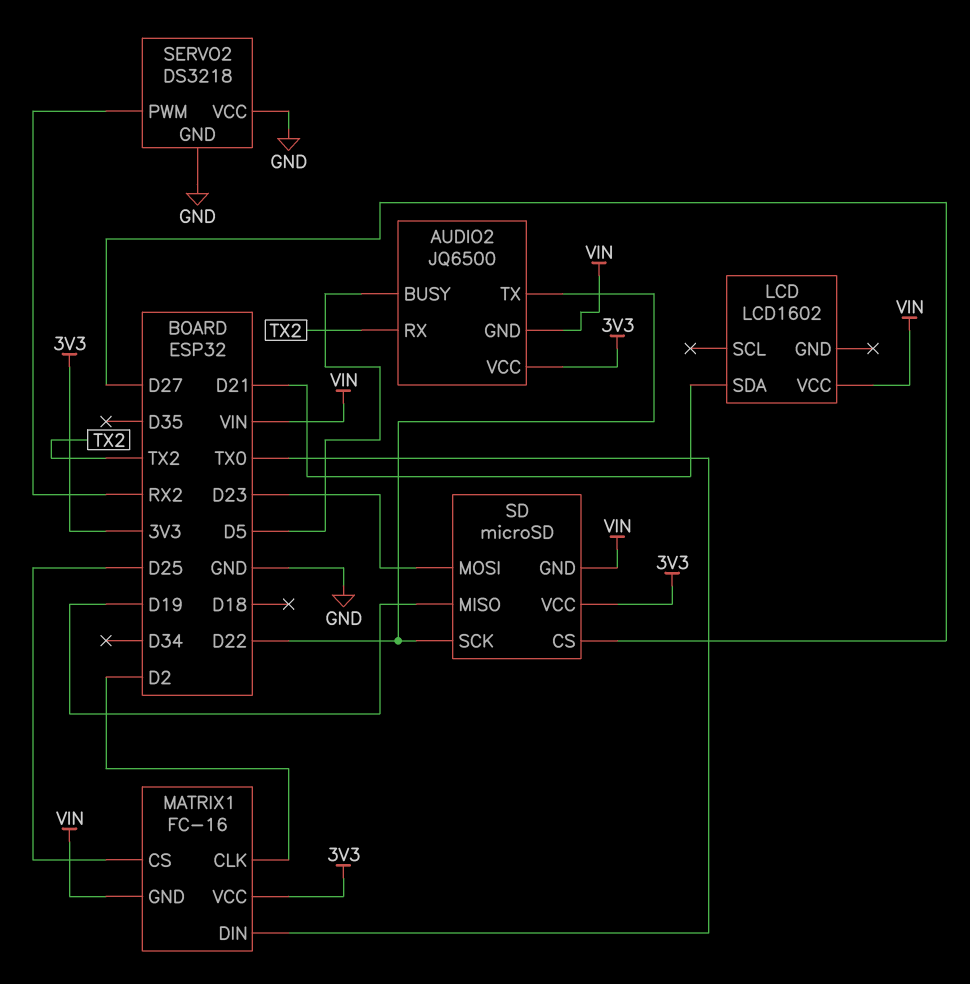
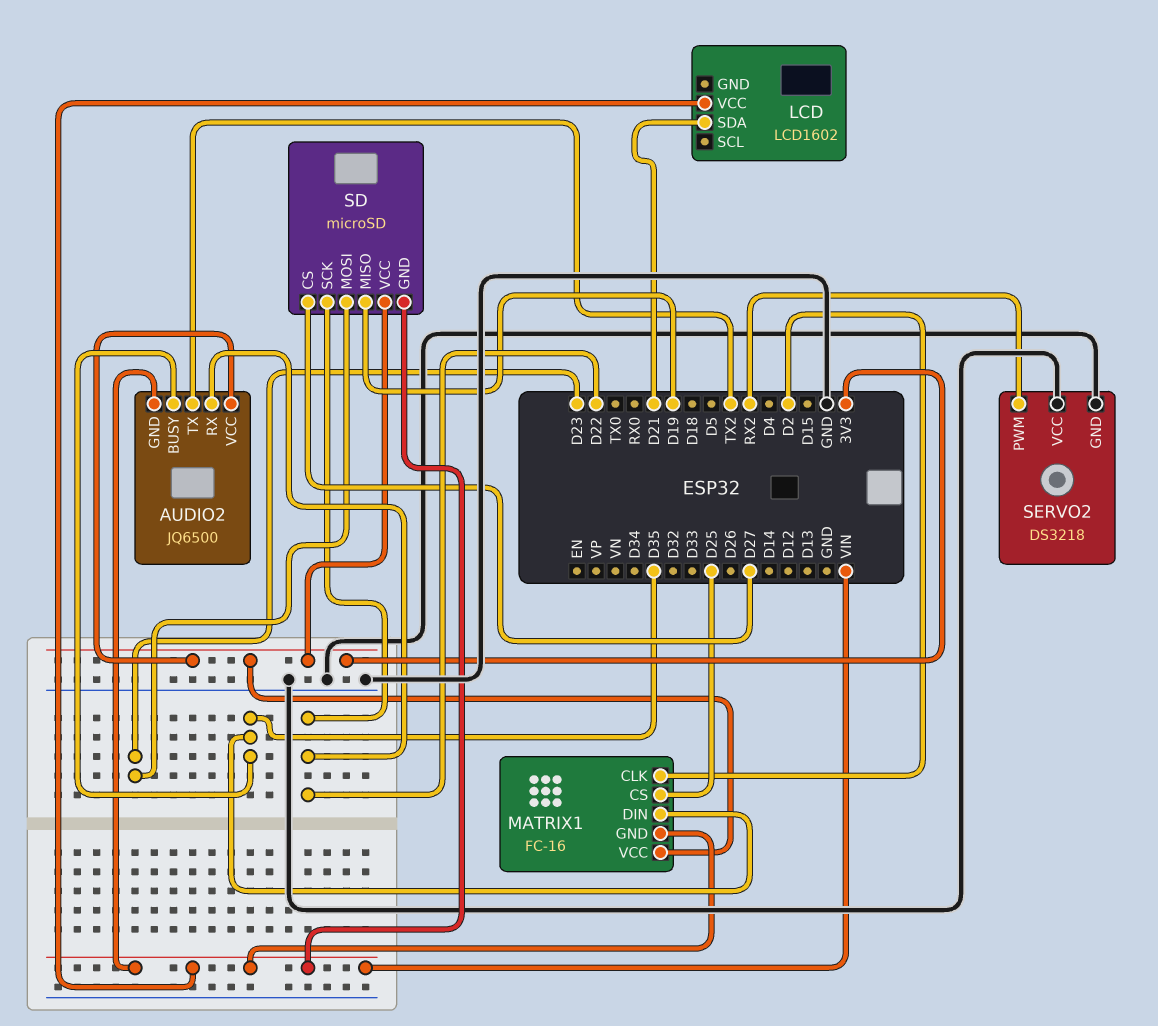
AUDIO2 pin BUSY: D5 -> D35
AUDIO2 pin RX: TX2 -> D22
AUDIO2 pin TX: D22 -> TX2
MATRIX1 pin DIN: TX0 -> D35

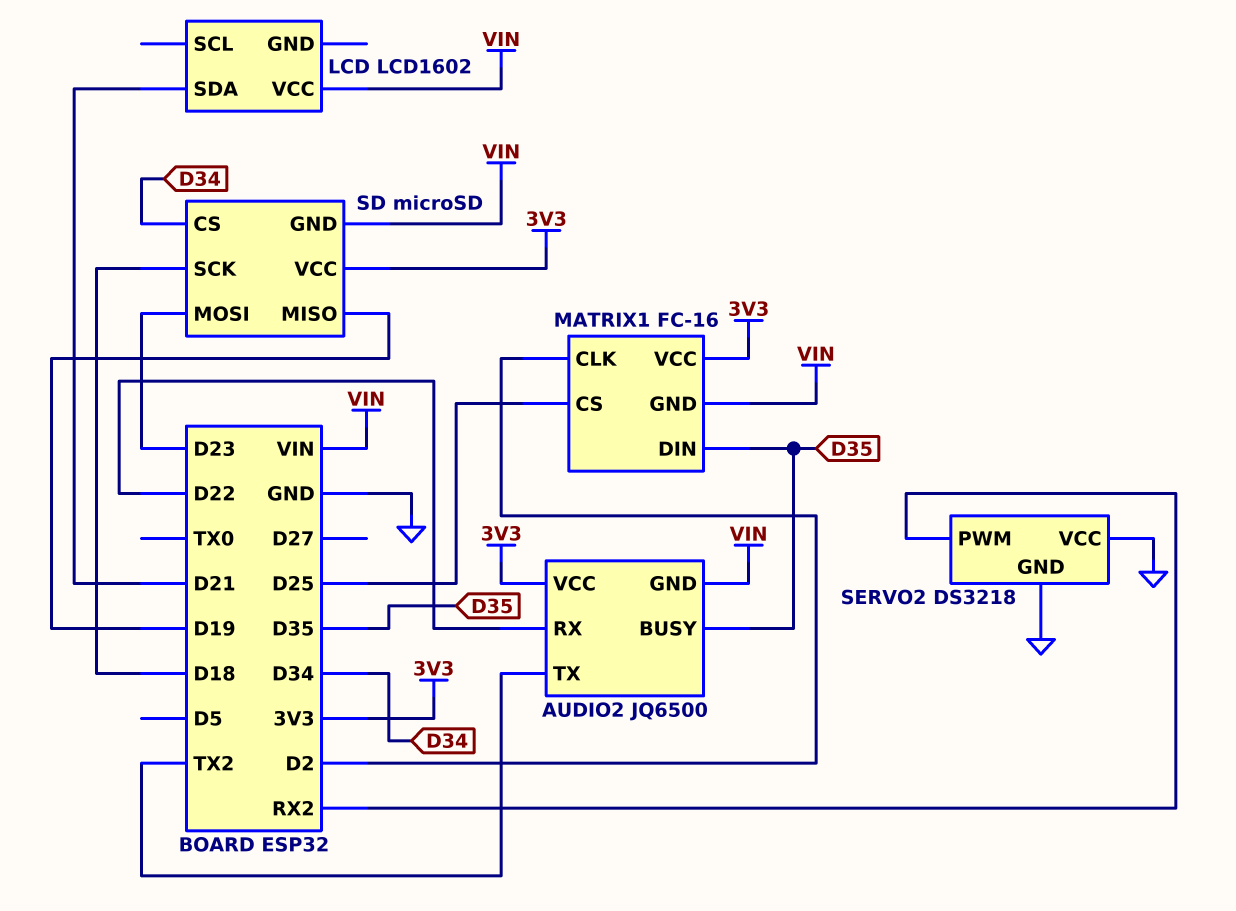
SD pin CS: D27 -> D34
SD pin SCK: D22 -> D18

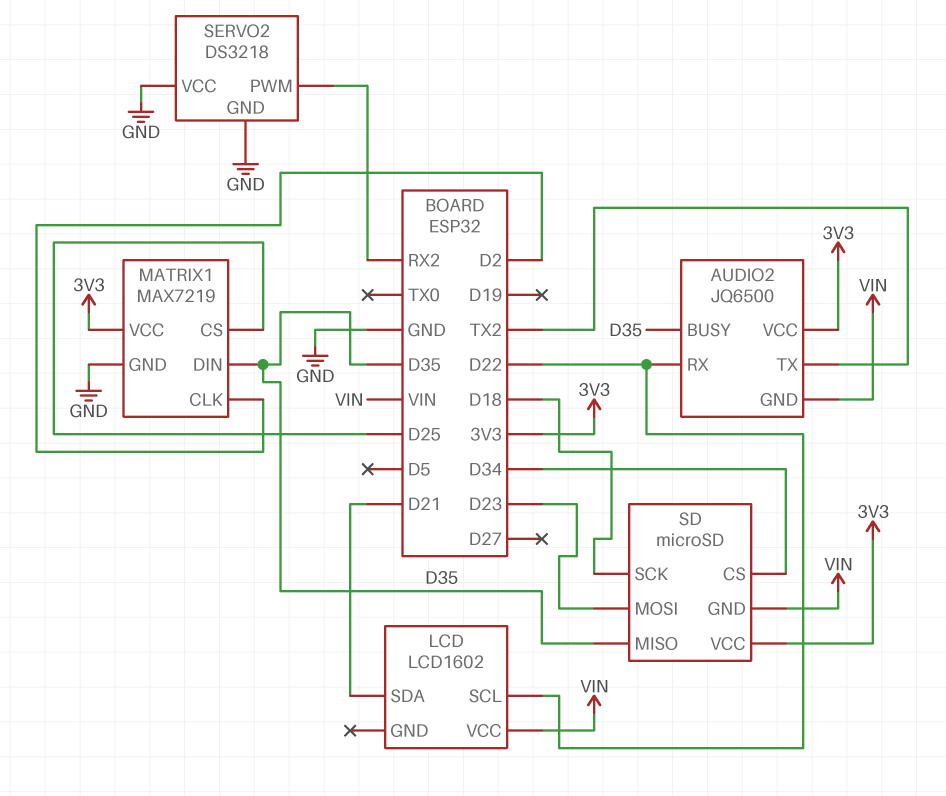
LCD pin SCL: none -> D22
MATRIX1: FC-16 -> MAX7219
MATRIX1 pin GND: VIN -> GND
SD pin MISO: D19 -> D35

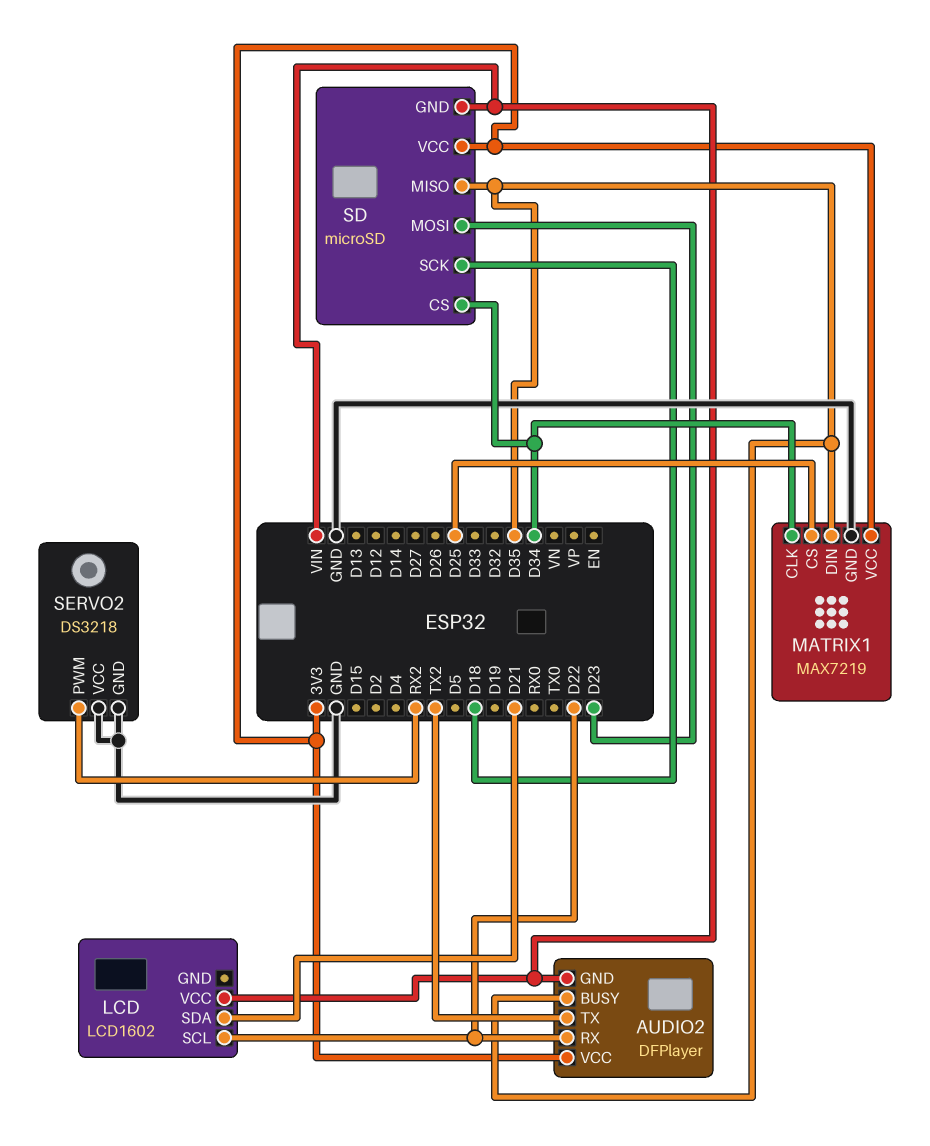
AUDIO2: JQ6500 -> DFPlayer
MATRIX1 pin CLK: D2 -> D34

